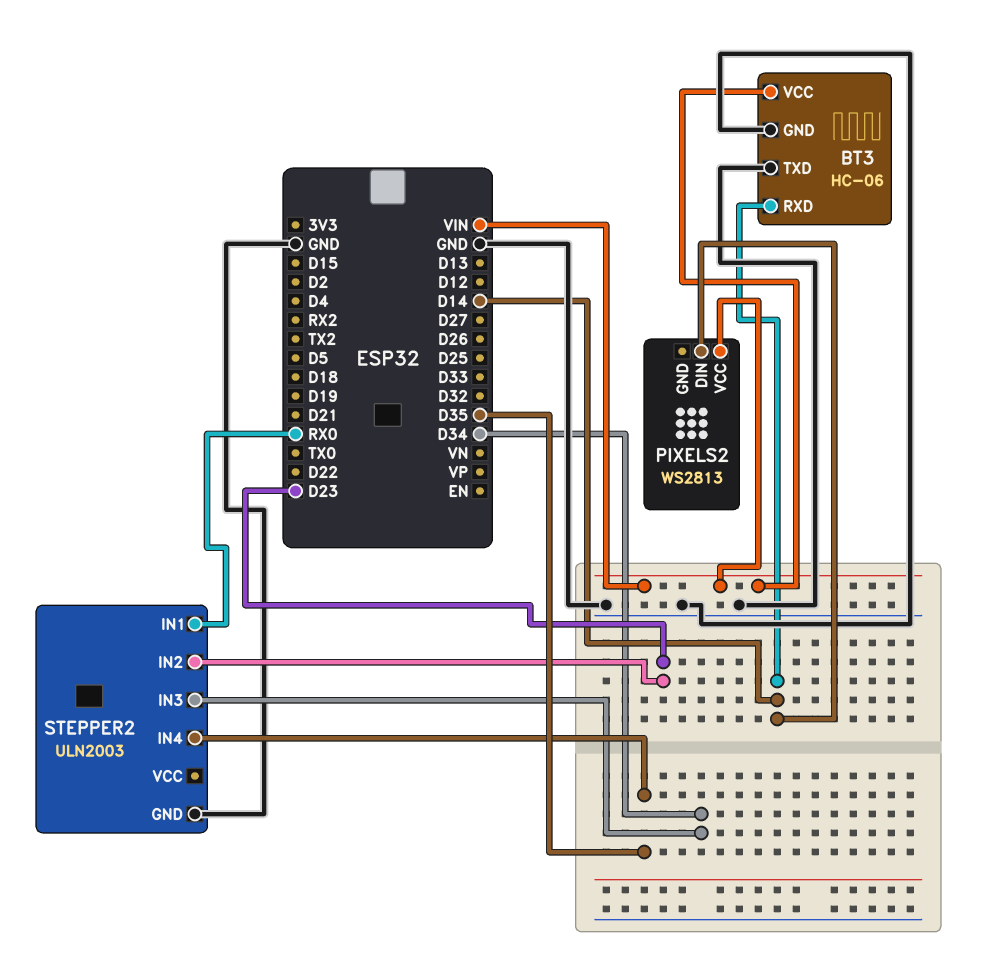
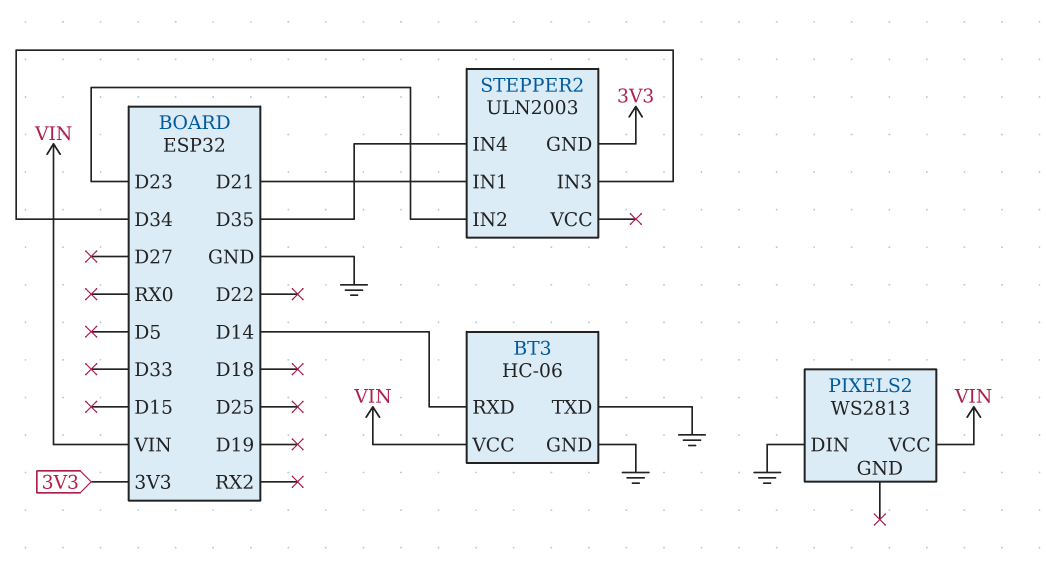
PIXELS2 pin DIN: D14 -> GND
STEPPER2 pin GND: GND -> 3V3
STEPPER2 pin IN1: RX0 -> D21

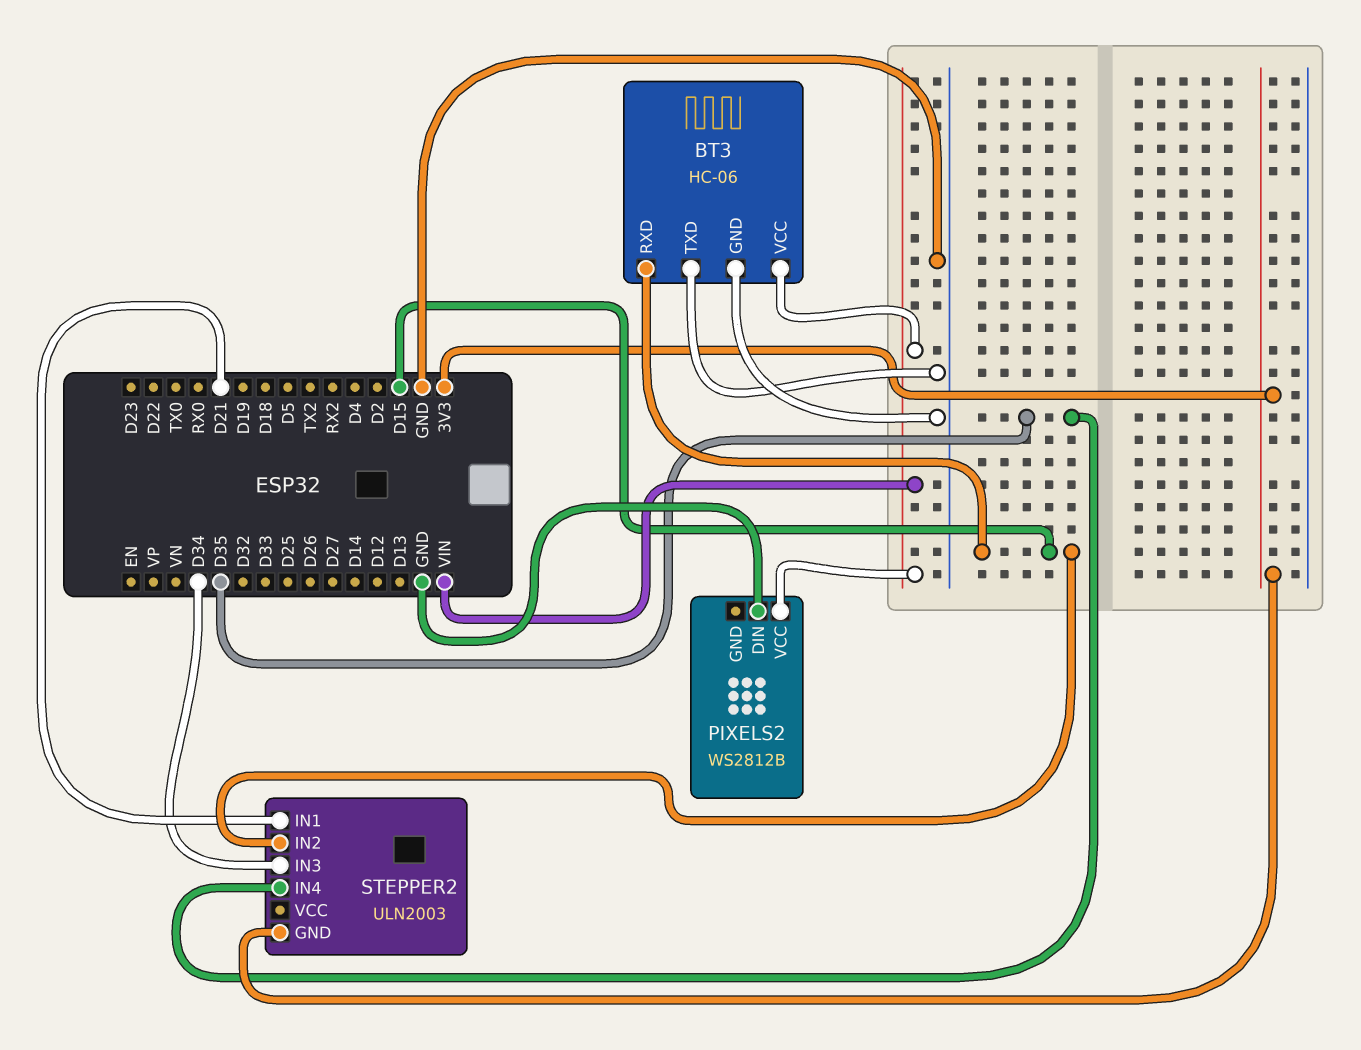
BT3 pin RXD: D14 -> D15
PIXELS2: WS2813 -> WS2812B
STEPPER2 pin IN2: D23 -> D15

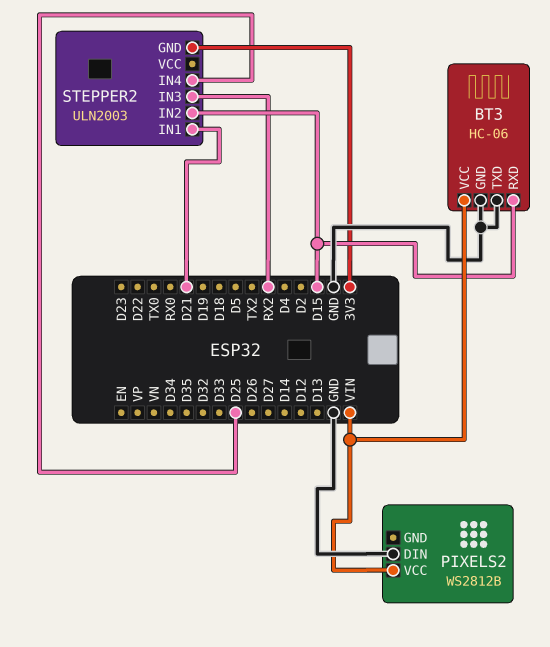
STEPPER2 pin IN3: D34 -> RX2
STEPPER2 pin IN4: D35 -> D25

